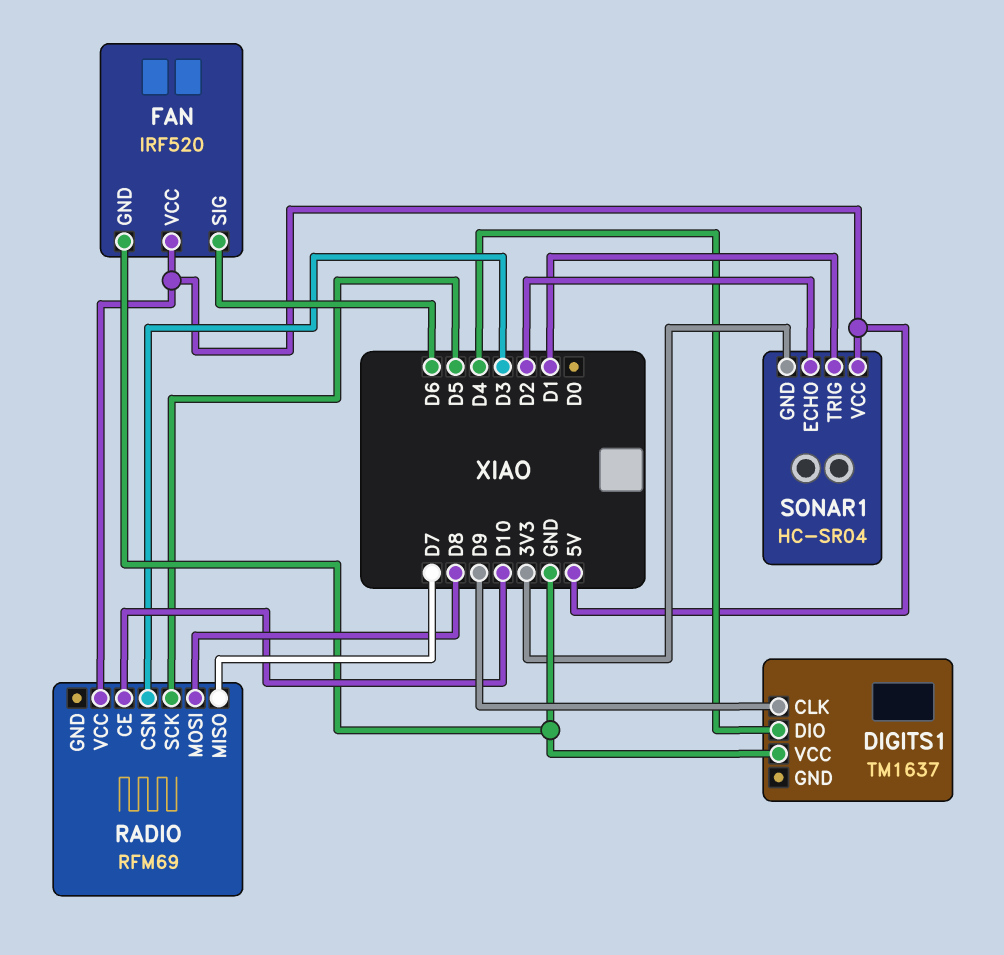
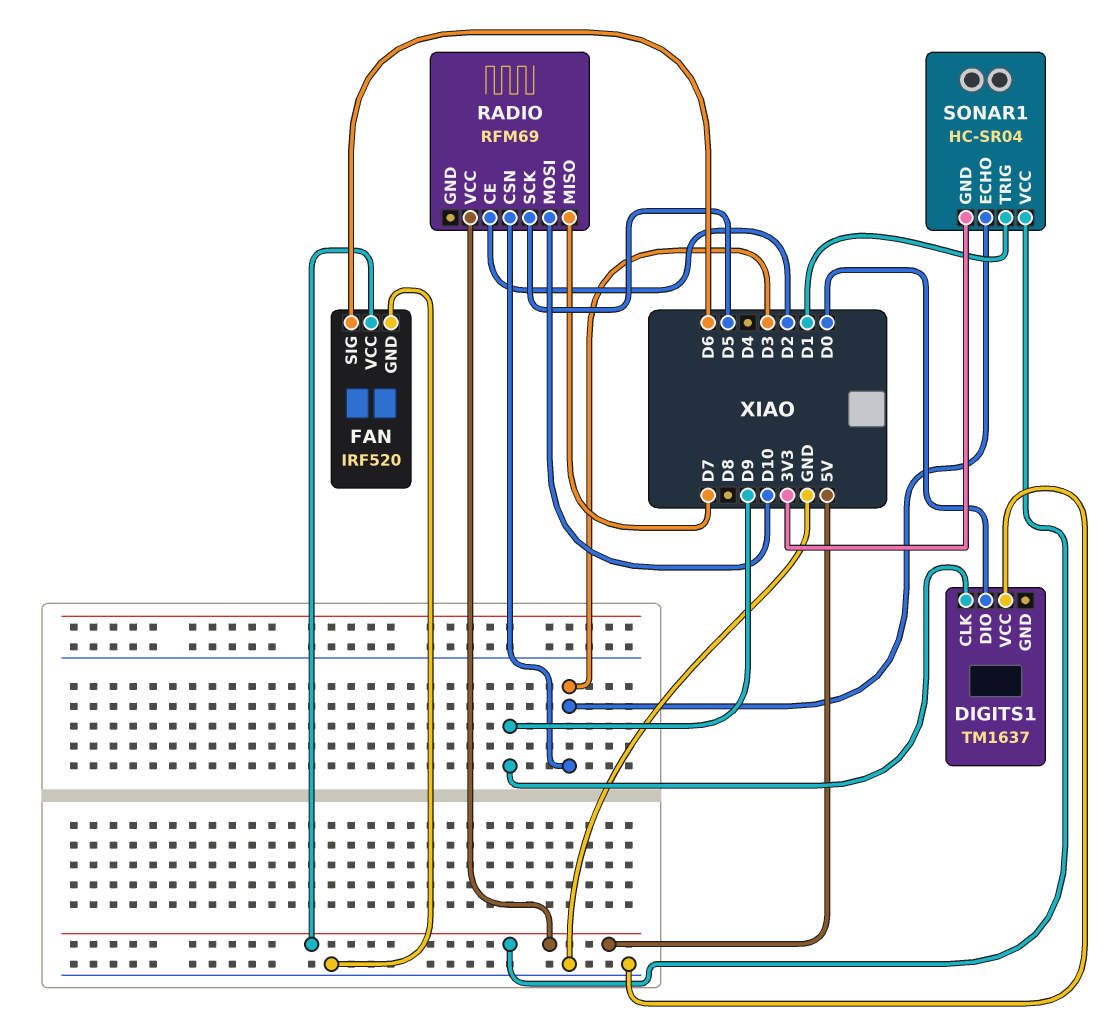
DIGITS1 pin DIO: D4 -> D0
RADIO pin CE: D10 -> D2
RADIO pin MOSI: D8 -> D10
SONAR1 pin ECHO: D2 -> D3

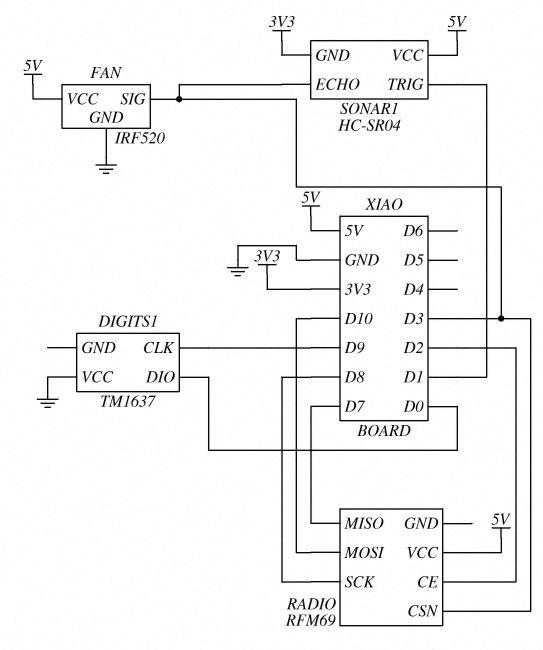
FAN pin SIG: D6 -> D3
RADIO pin SCK: D5 -> D8

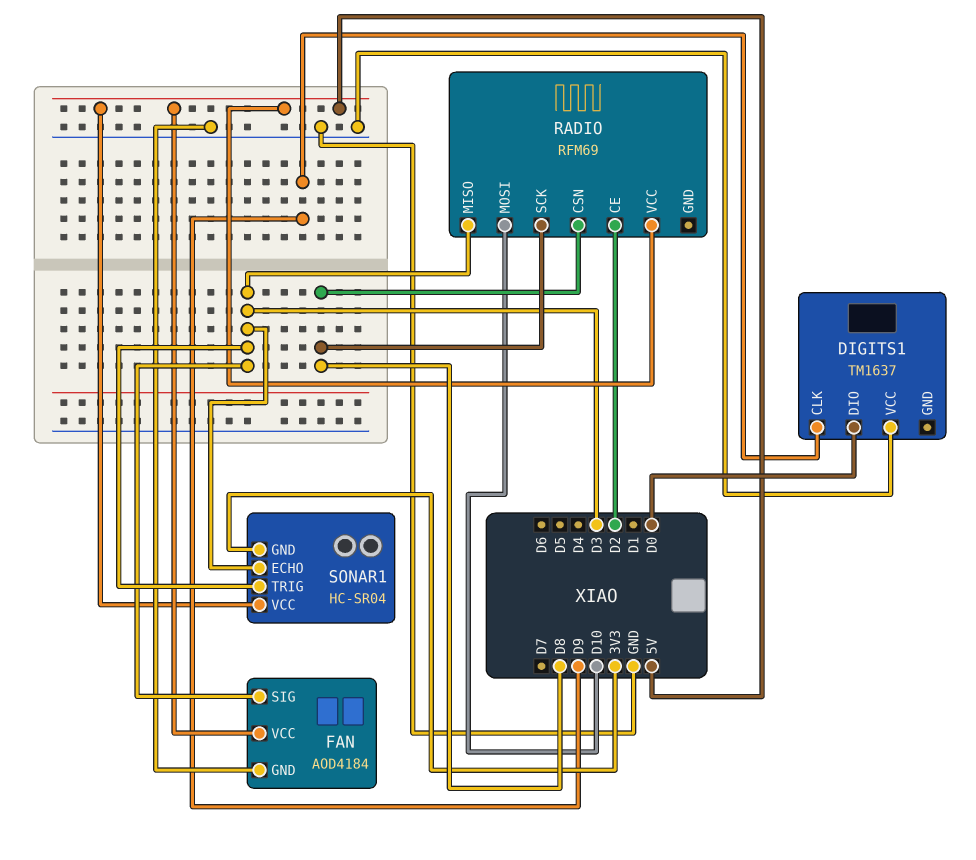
FAN: IRF520 -> AOD4184
RADIO pin CSN: D3 -> D8
RADIO pin MISO: D7 -> D3
SONAR1 pin TRIG: D1 -> D3

